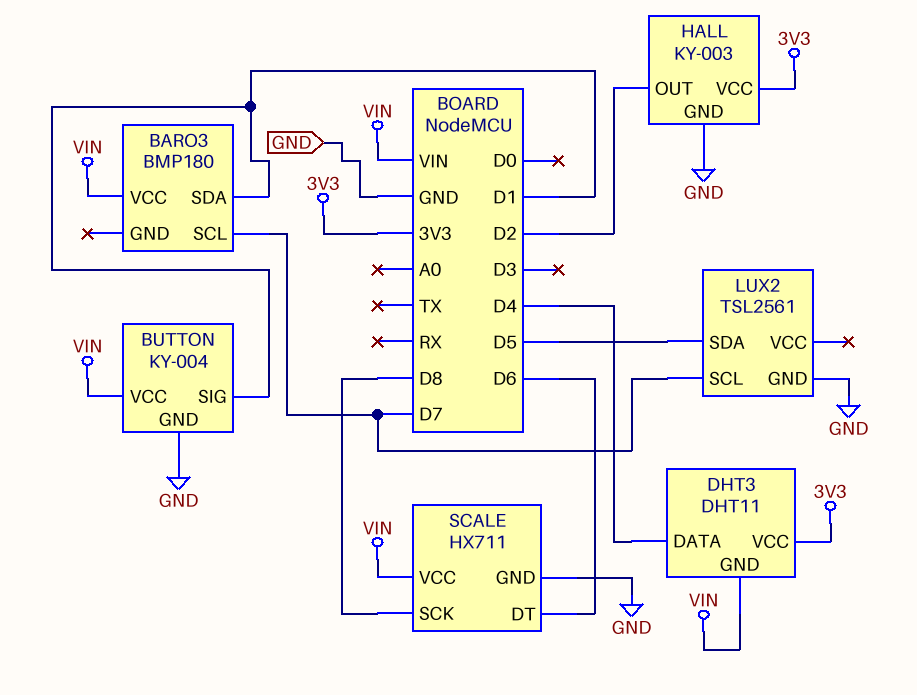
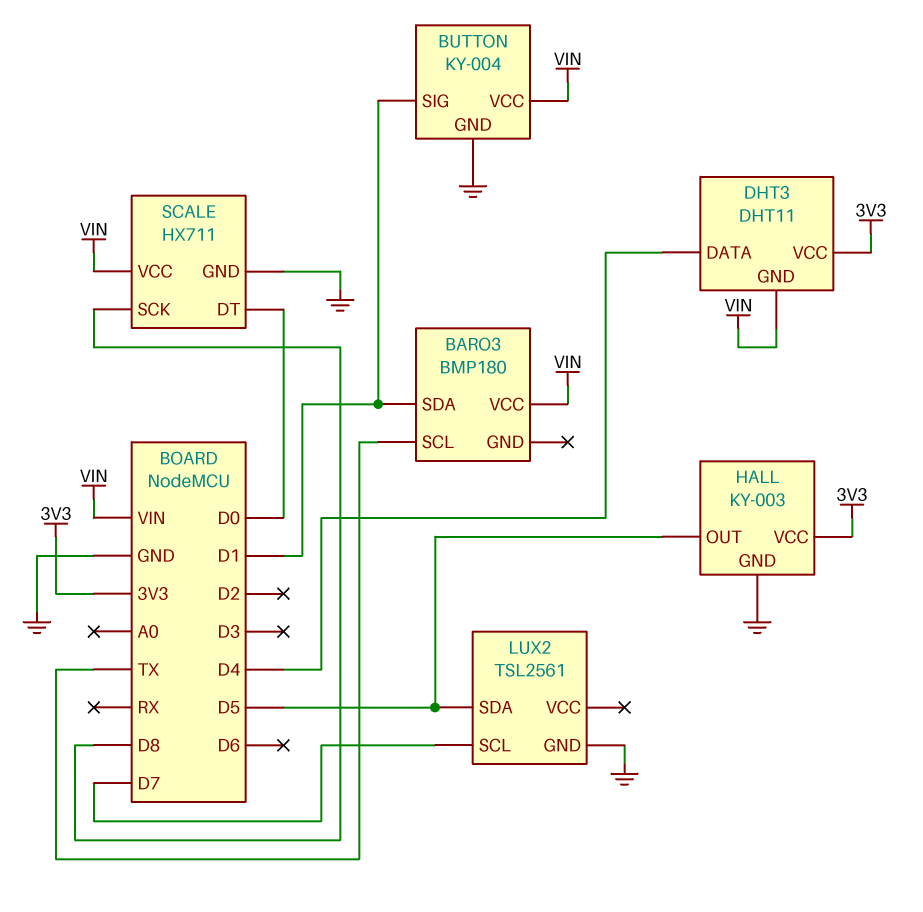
BARO3 pin SCL: D7 -> TX
HALL pin OUT: D2 -> D5
SCALE pin DT: D6 -> D0

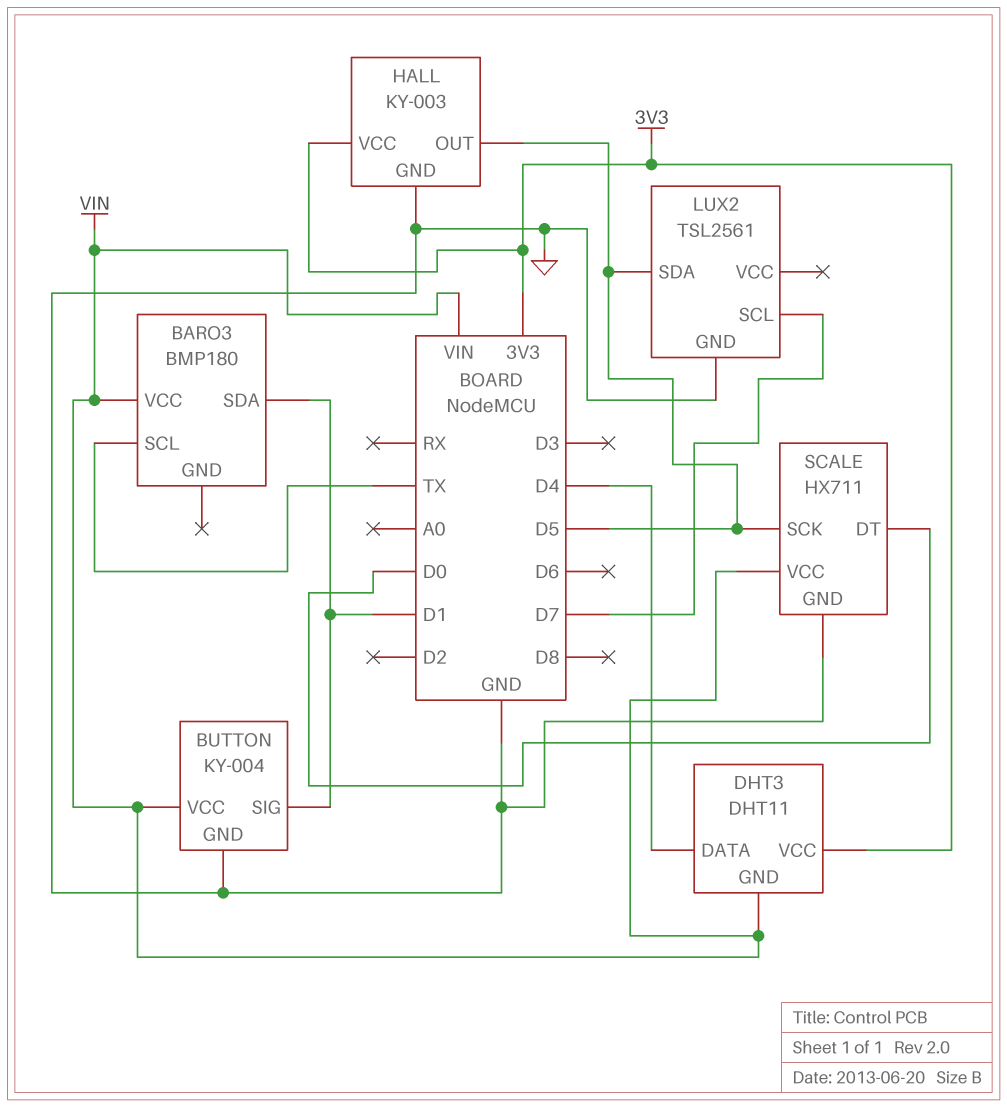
SCALE pin SCK: D8 -> D5

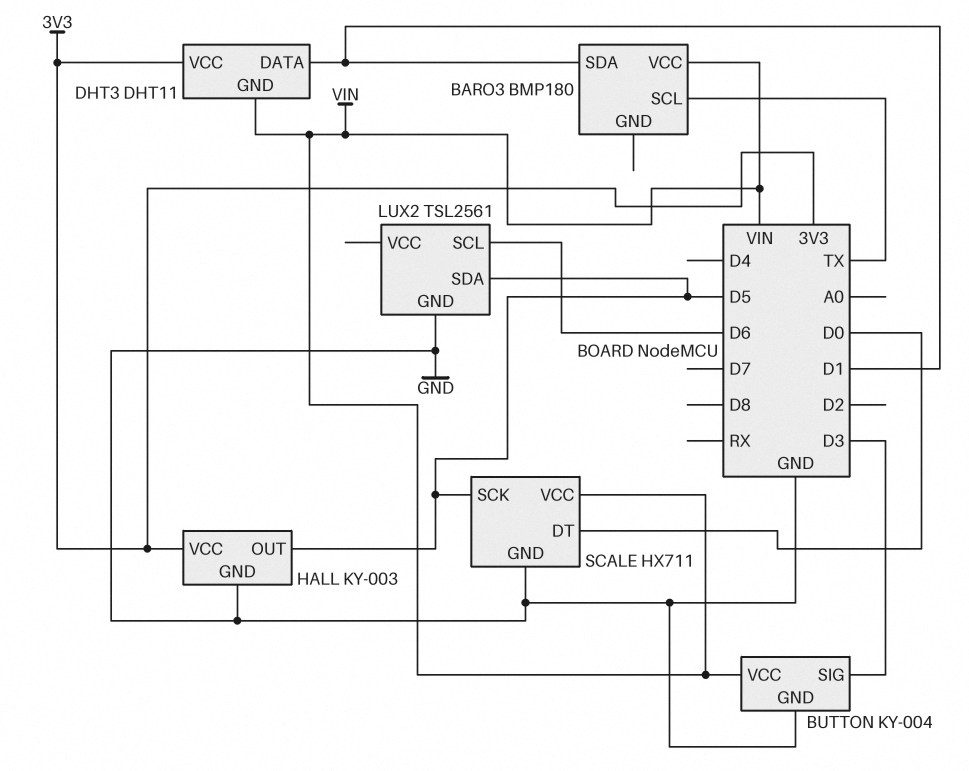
BUTTON pin SIG: D1 -> D3
DHT3 pin DATA: D4 -> D1
LUX2 pin SCL: D7 -> D6

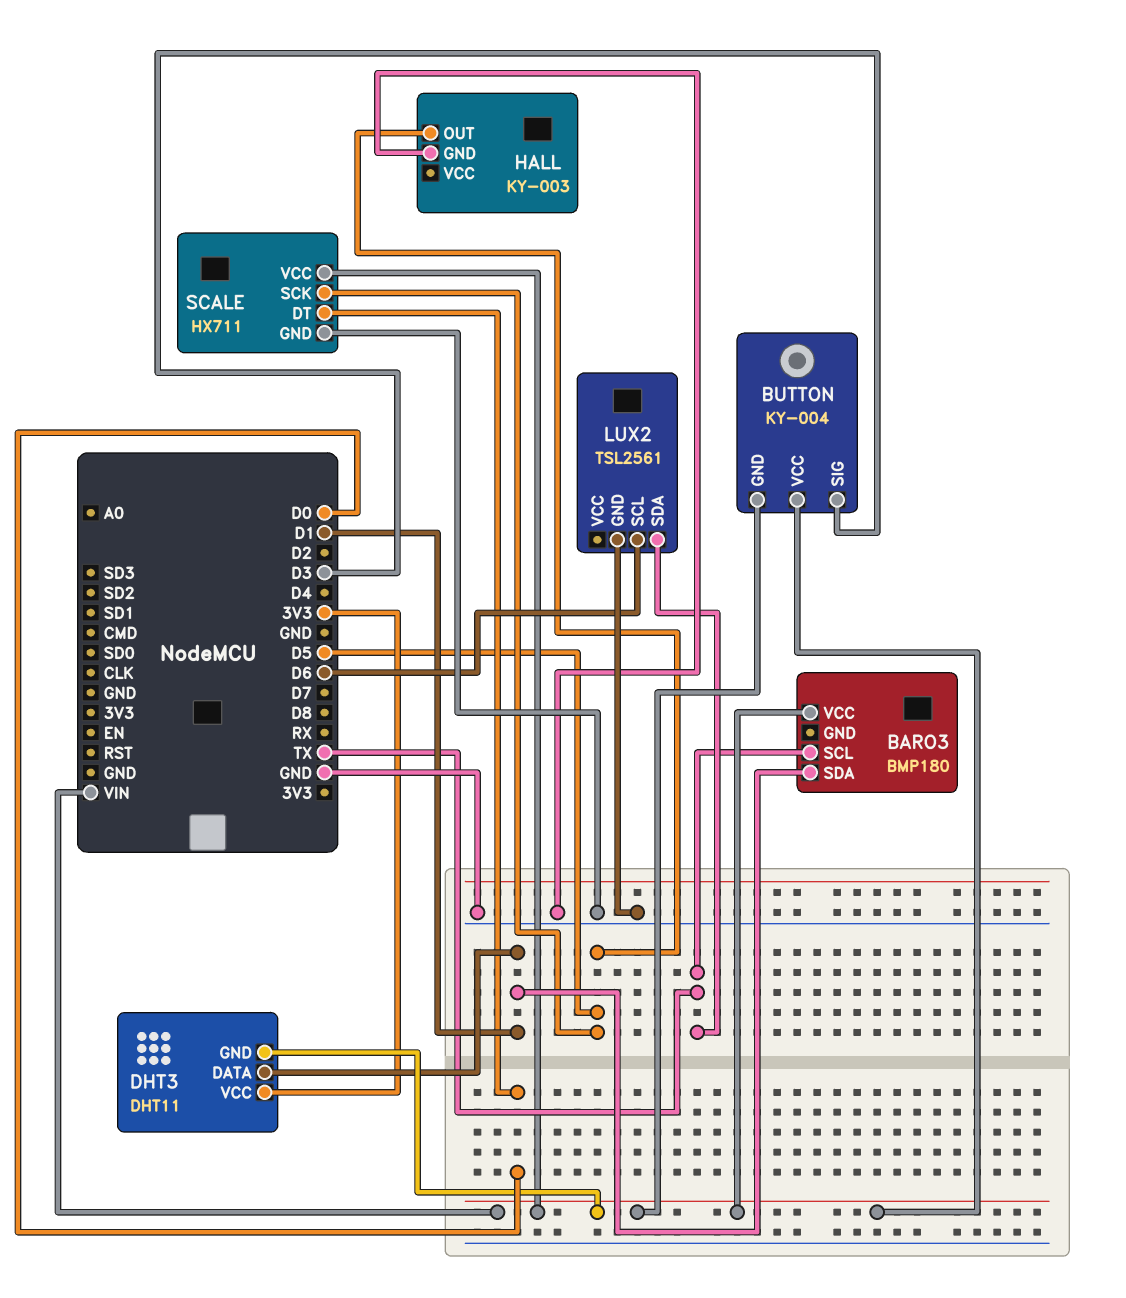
BUTTON pin GND: GND -> VIN
HALL pin VCC: 3V3 -> none
LUX2 pin SDA: D5 -> TX

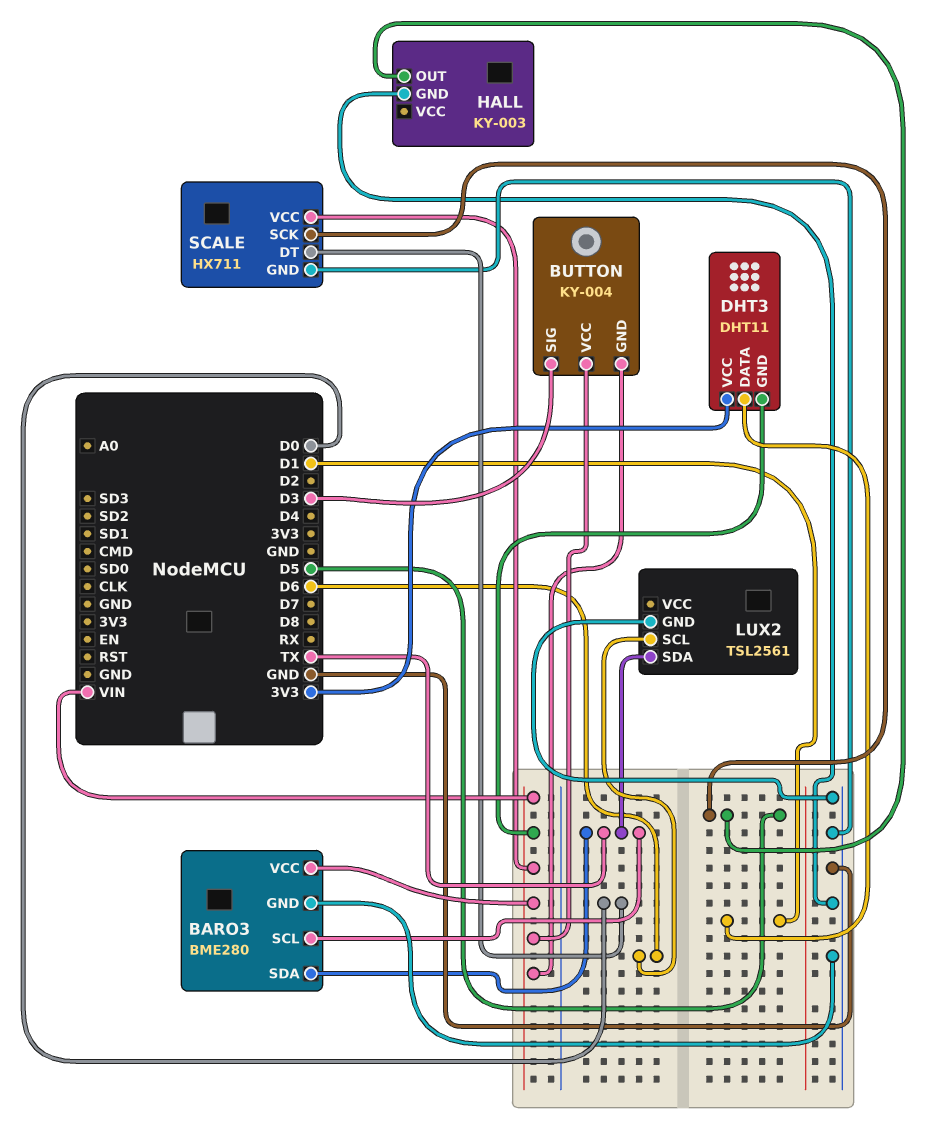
BARO3: BMP180 -> BME280
BARO3 pin GND: none -> GND
BARO3 pin SDA: D1 -> TX

